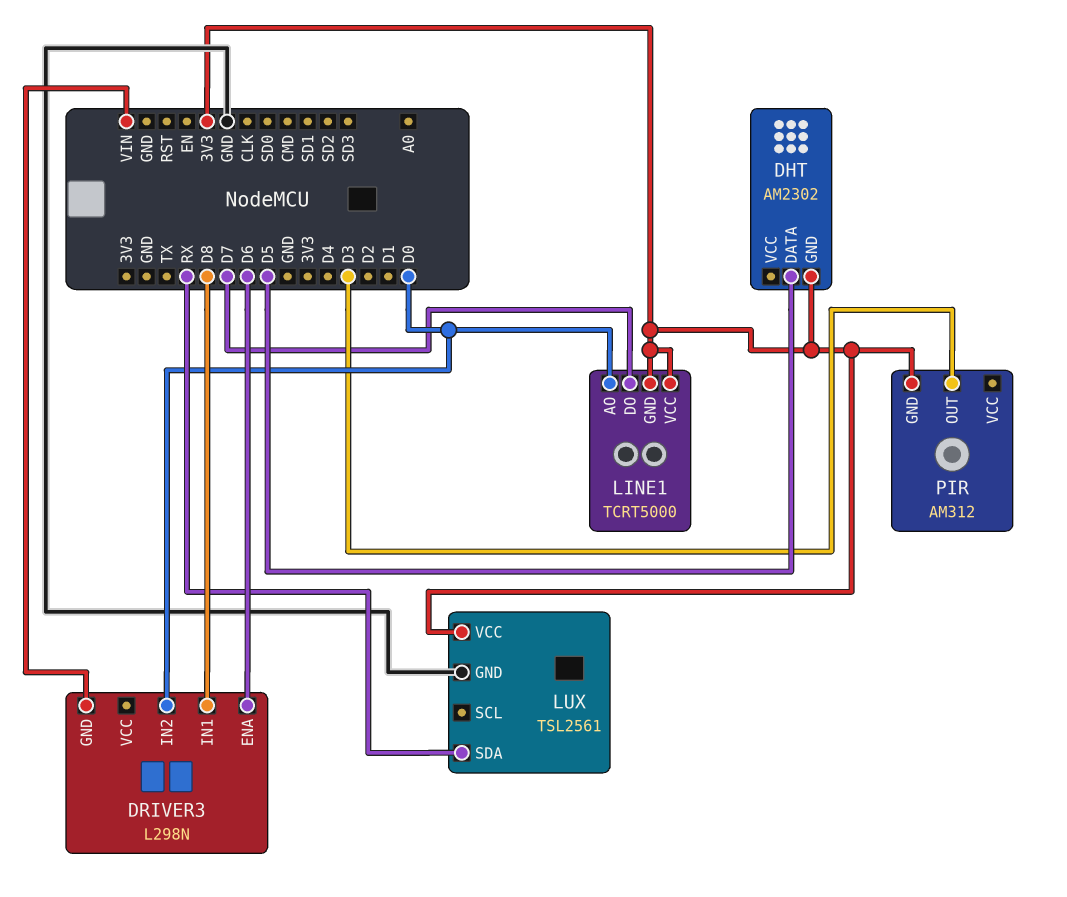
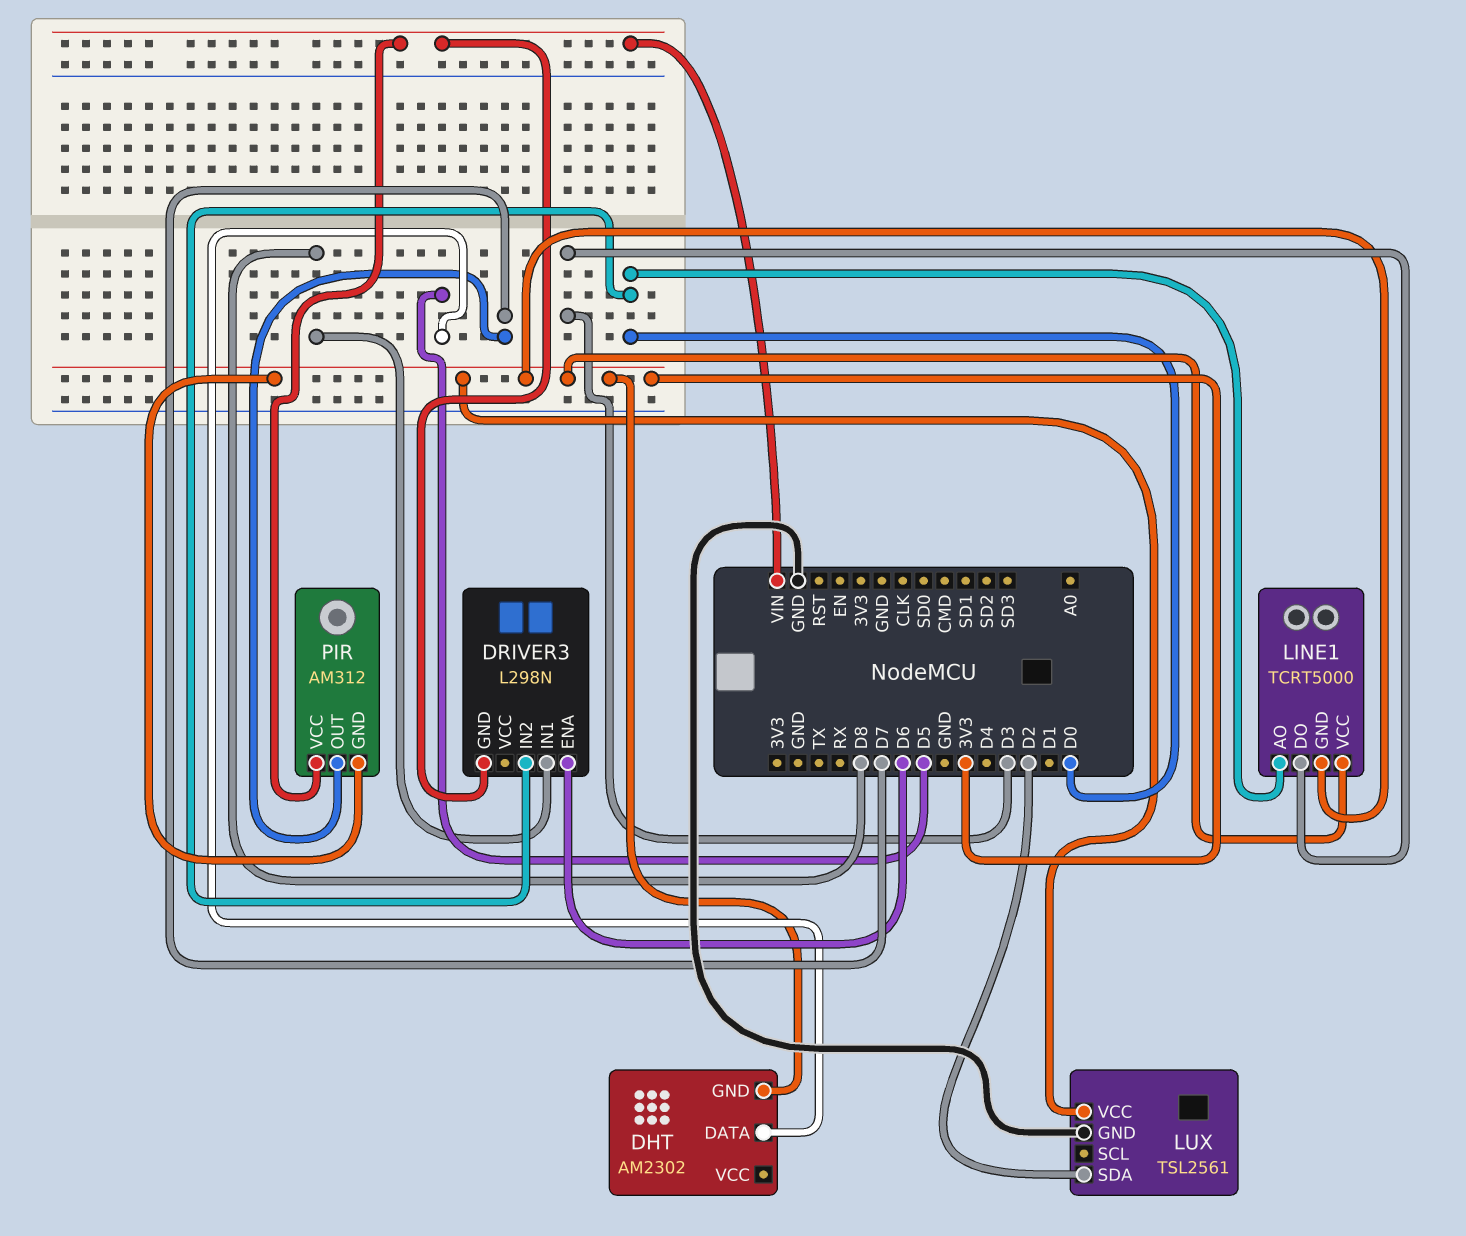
LINE1 pin DO: D7 -> D3
LUX pin SDA: RX -> D2
PIR pin OUT: D3 -> D7
PIR pin VCC: none -> VIN

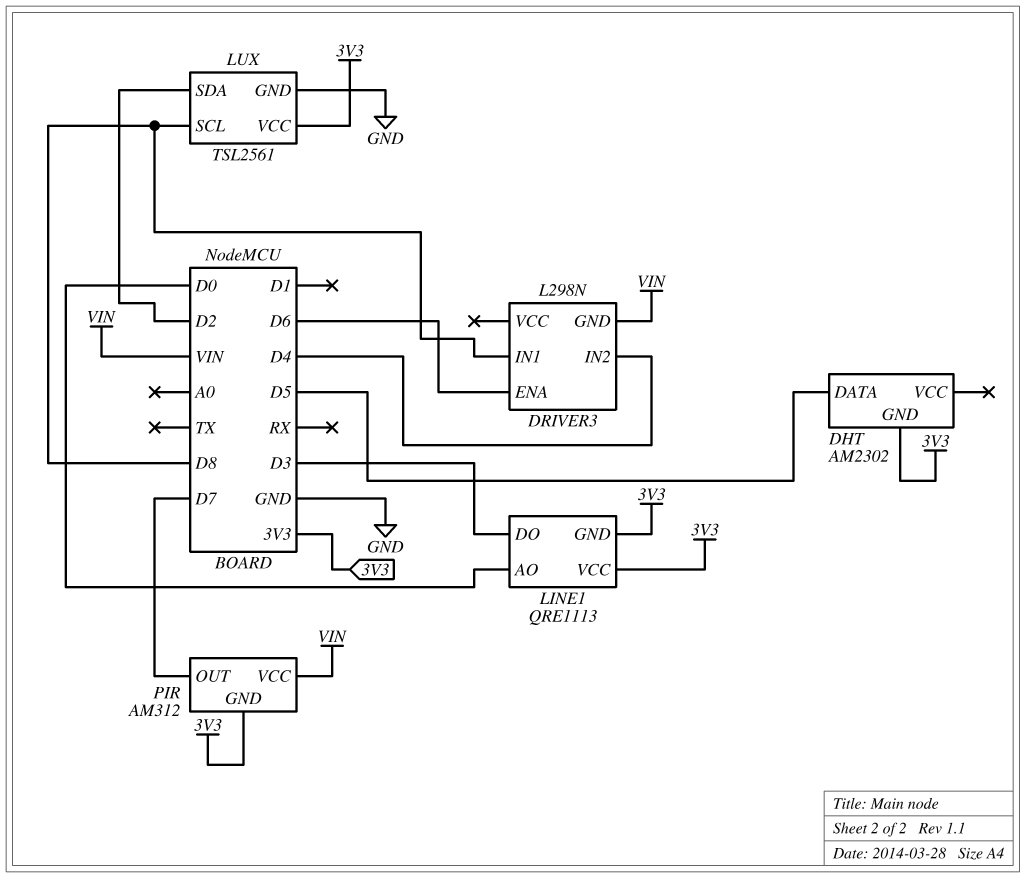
DRIVER3 pin IN2: D0 -> D4
LINE1: TCRT5000 -> QRE1113
LUX pin SCL: none -> D8

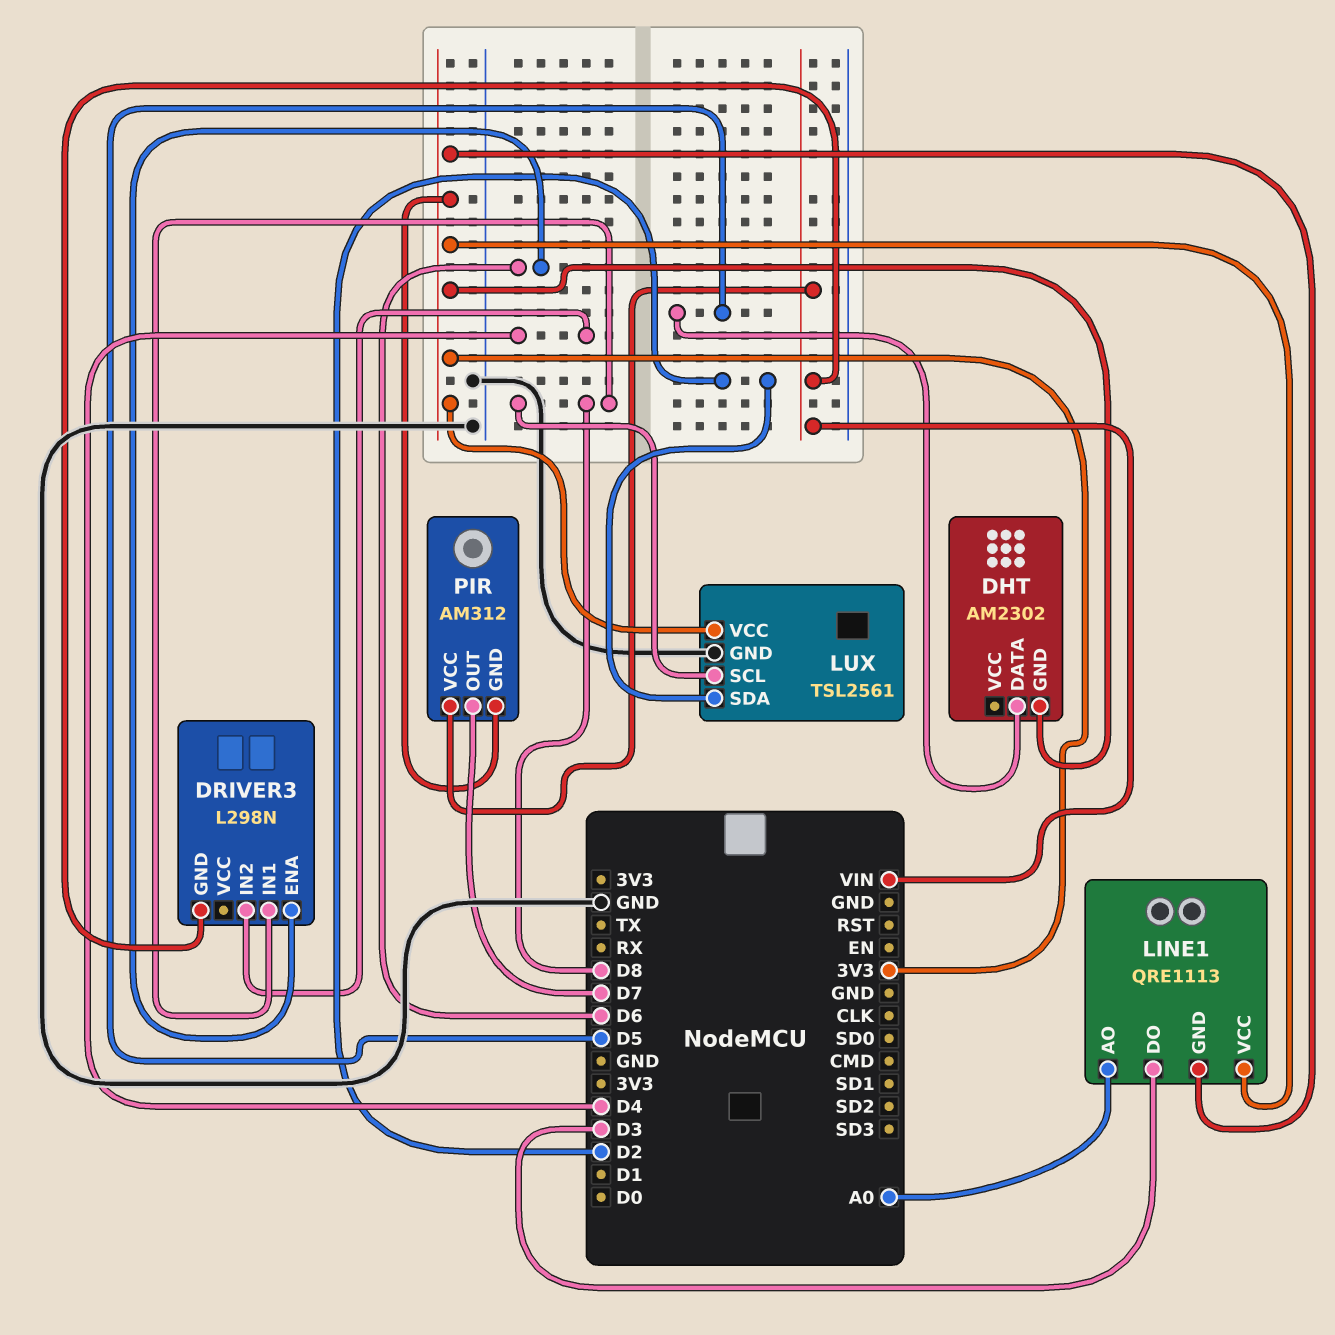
LINE1 pin AO: D0 -> A0

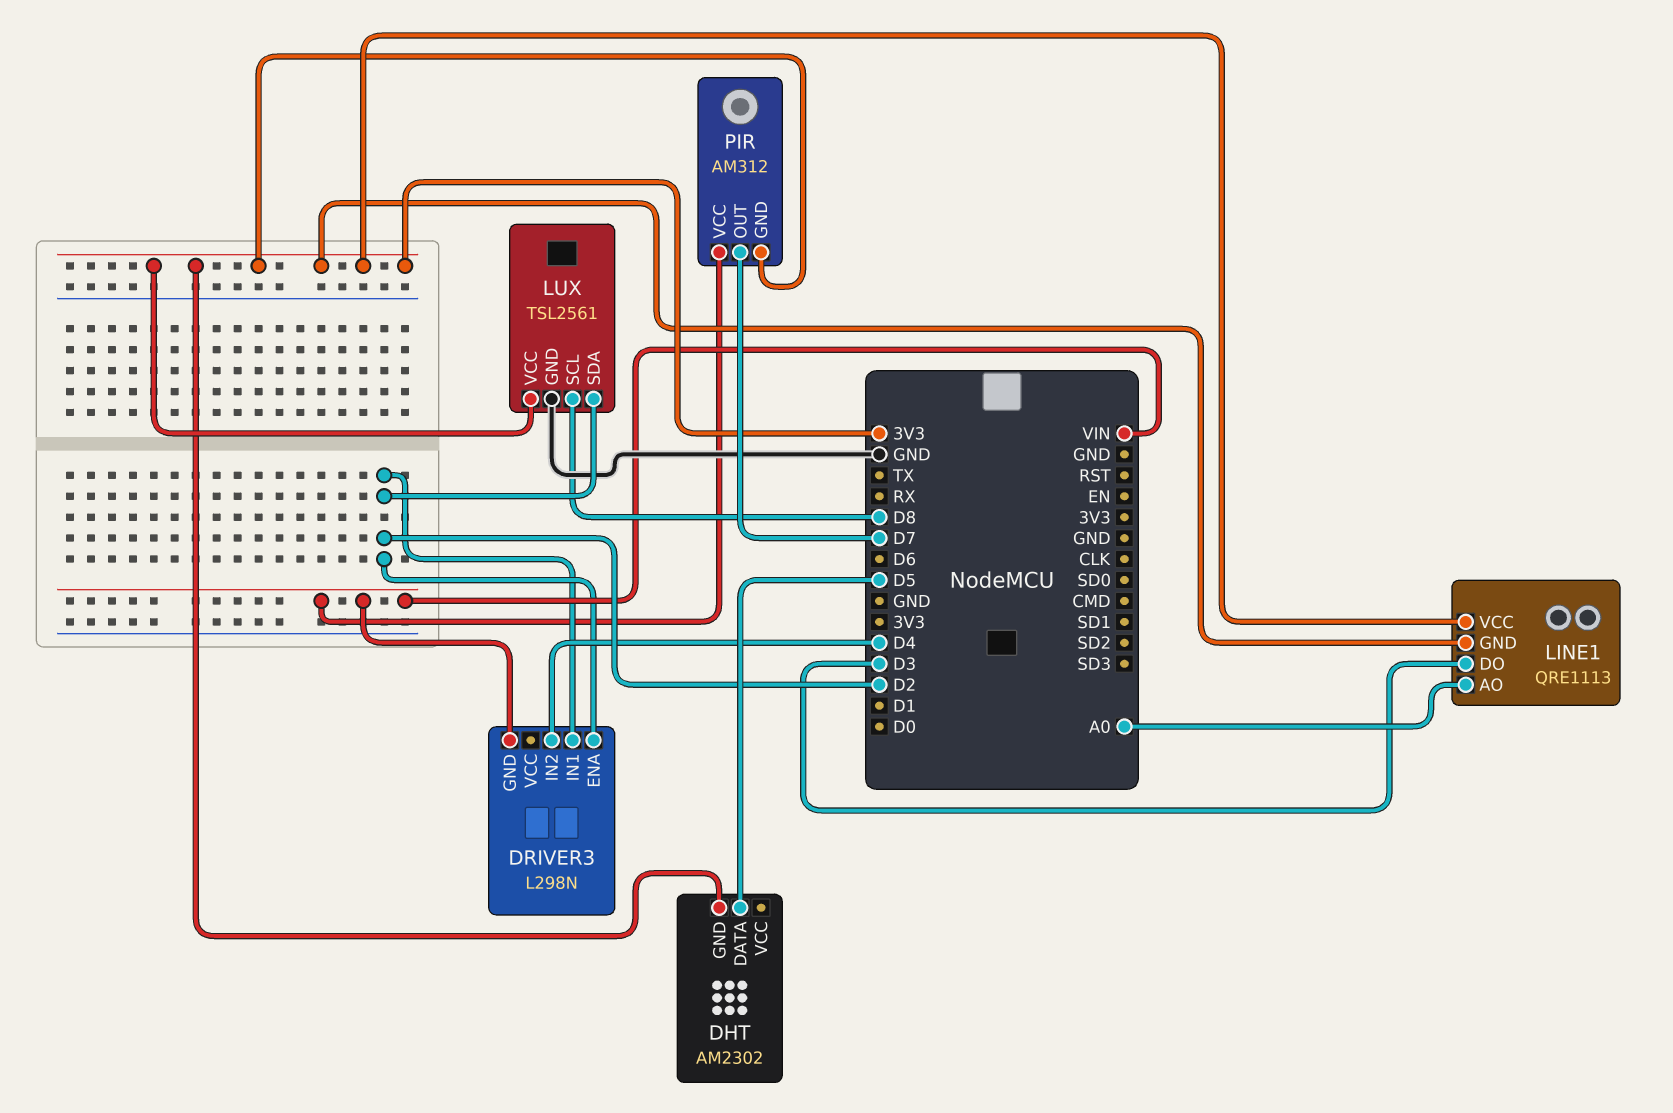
DRIVER3 pin ENA: D6 -> D2
DRIVER3 pin IN1: D8 -> D2

